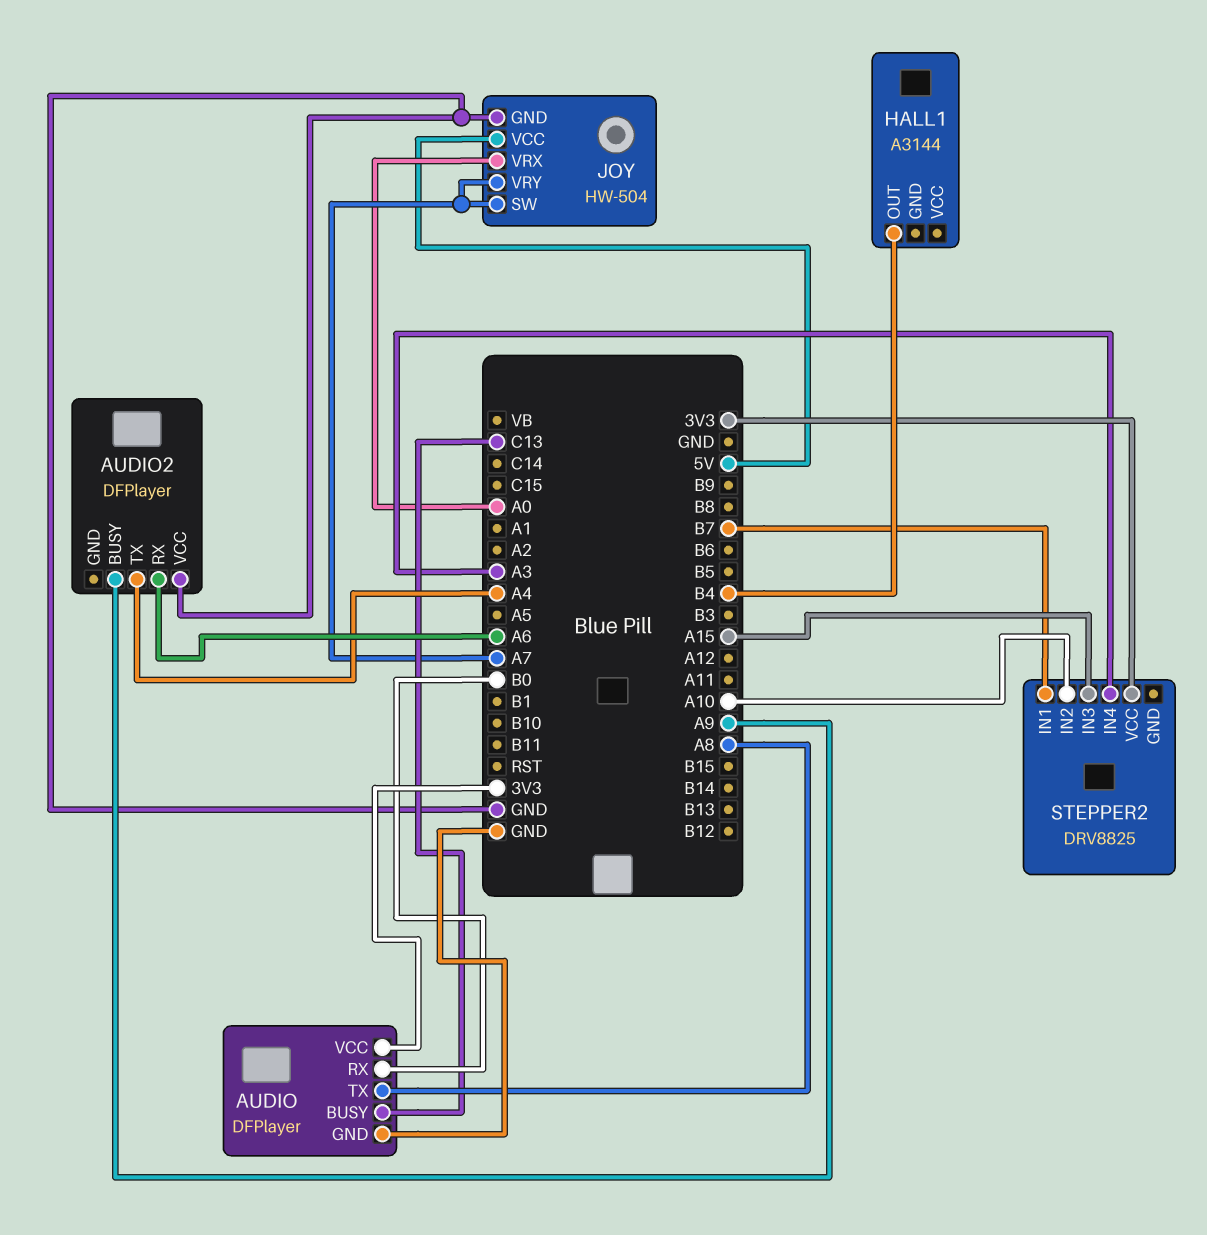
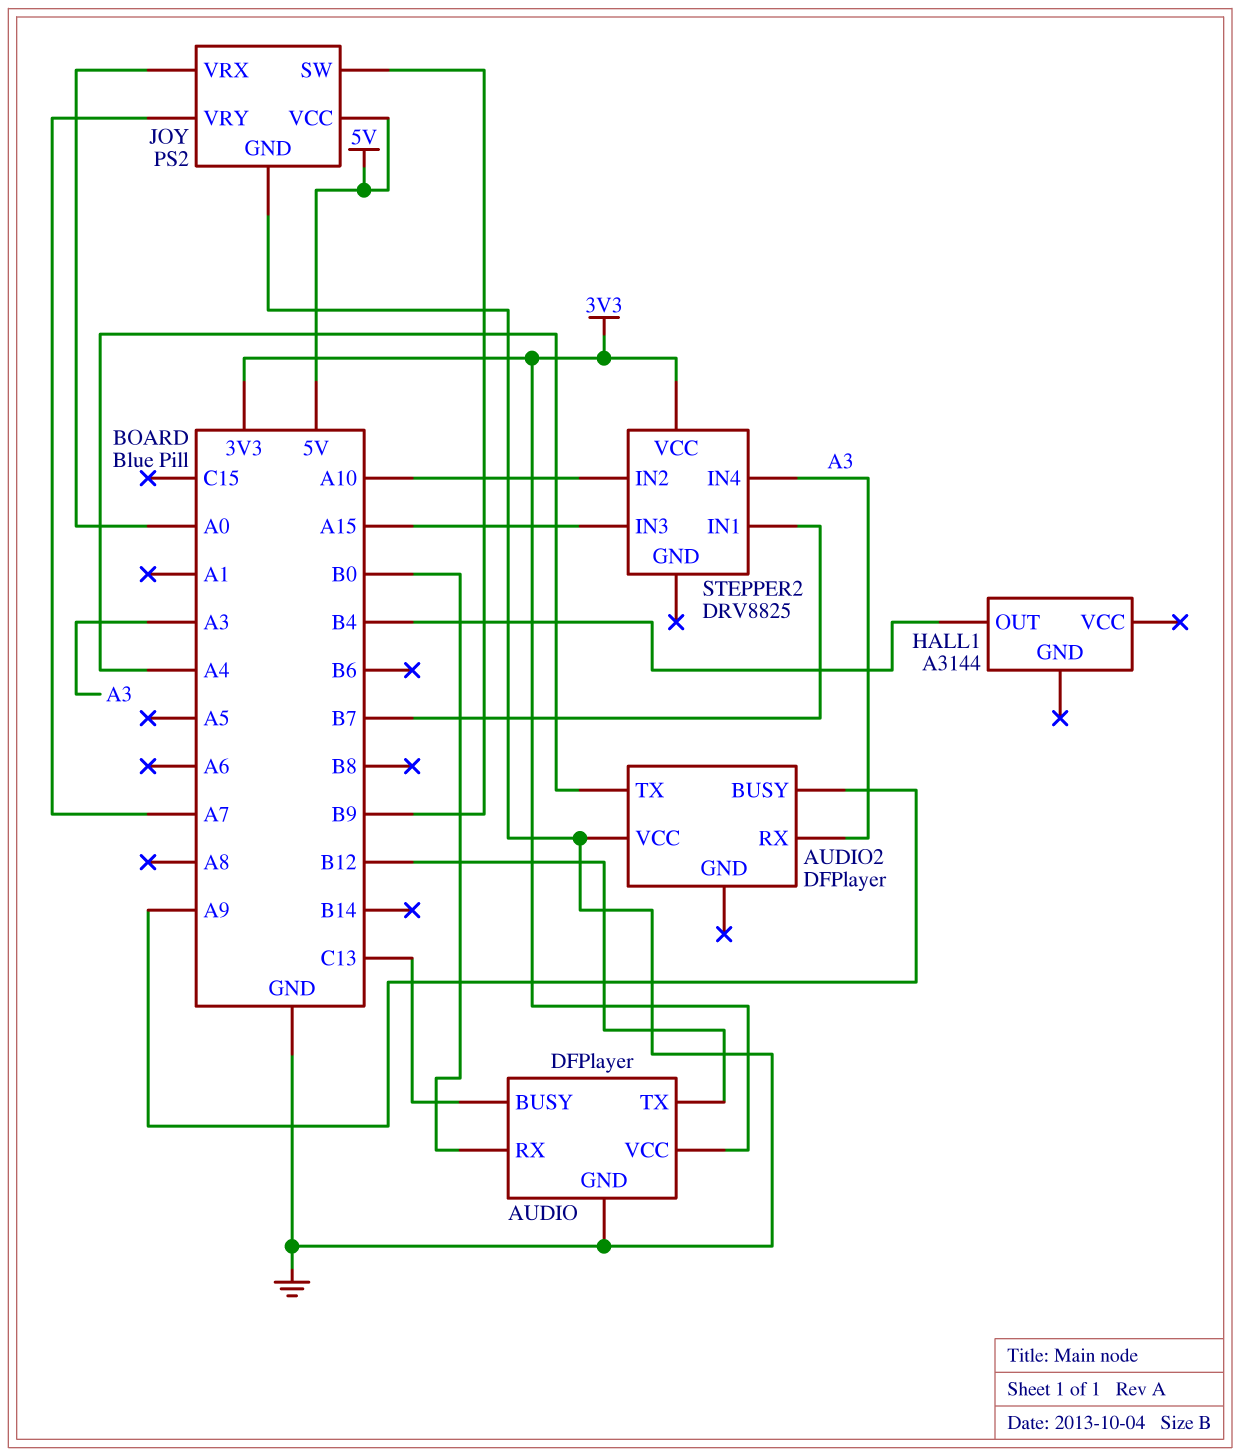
AUDIO pin TX: A8 -> B12
AUDIO2 pin RX: A6 -> A3
JOY: HW-504 -> PS2
JOY pin SW: A7 -> B9

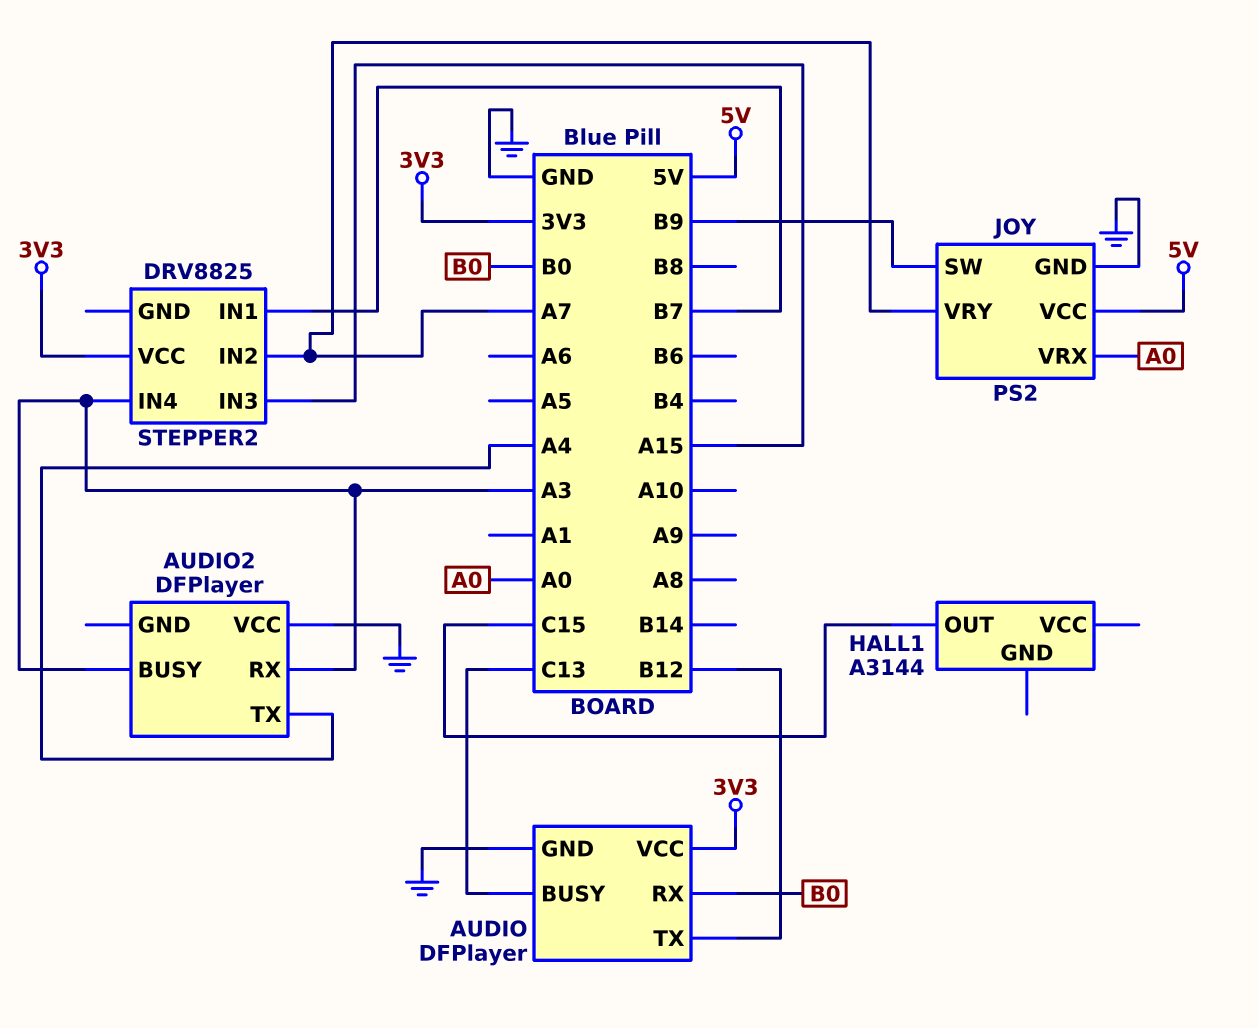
AUDIO2 pin BUSY: A9 -> A3
HALL1 pin OUT: B4 -> C15
STEPPER2 pin IN2: A10 -> A7

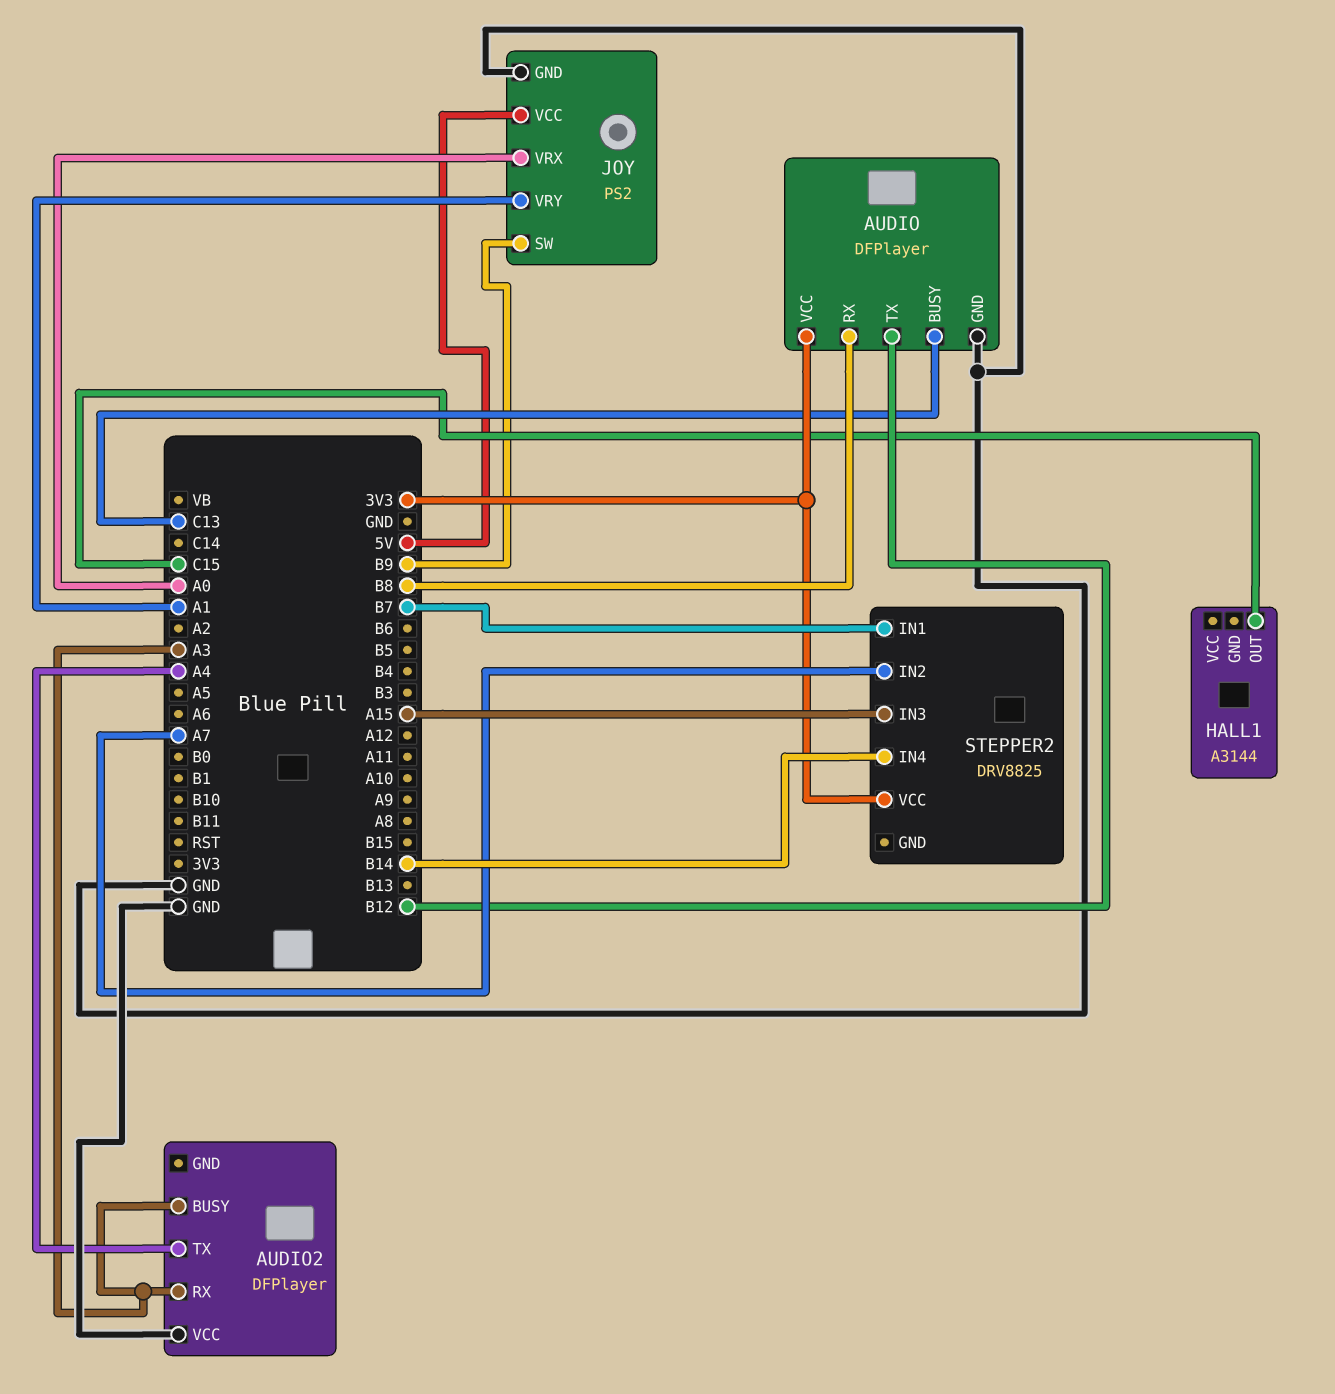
AUDIO pin RX: B0 -> B8
JOY pin VRY: A7 -> A1
STEPPER2 pin IN4: A3 -> B14

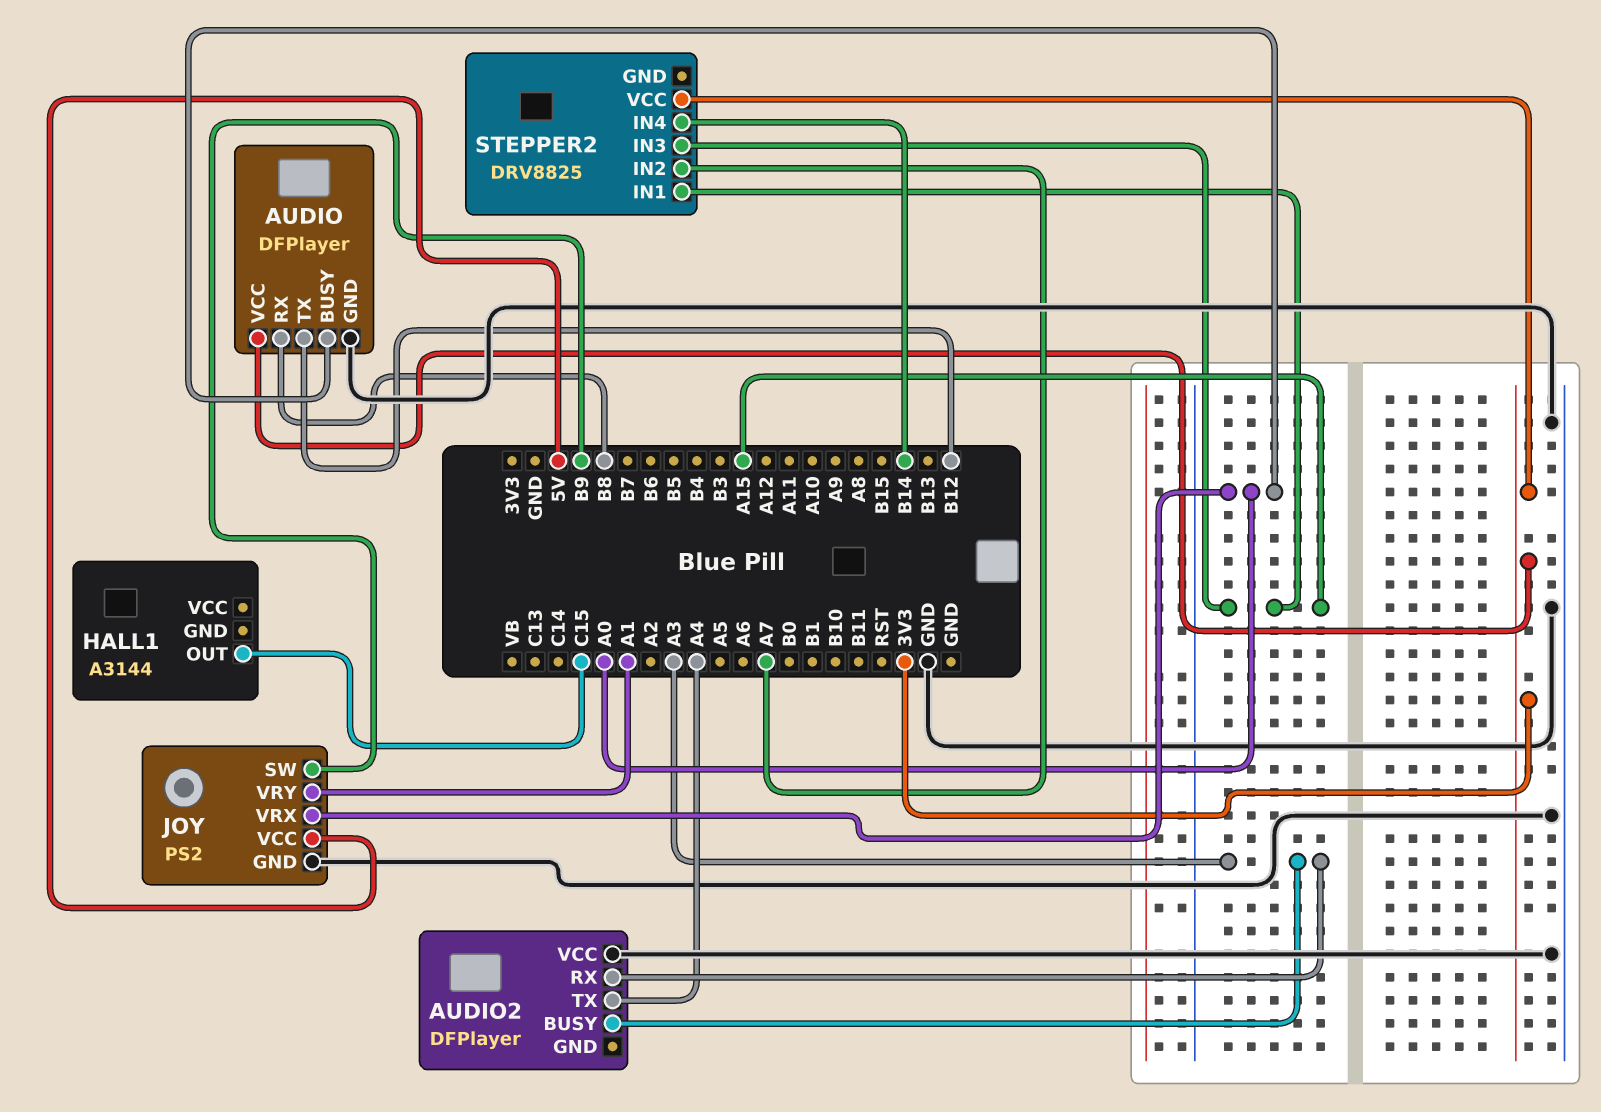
AUDIO pin BUSY: C13 -> A0
STEPPER2 pin IN1: B7 -> A15

